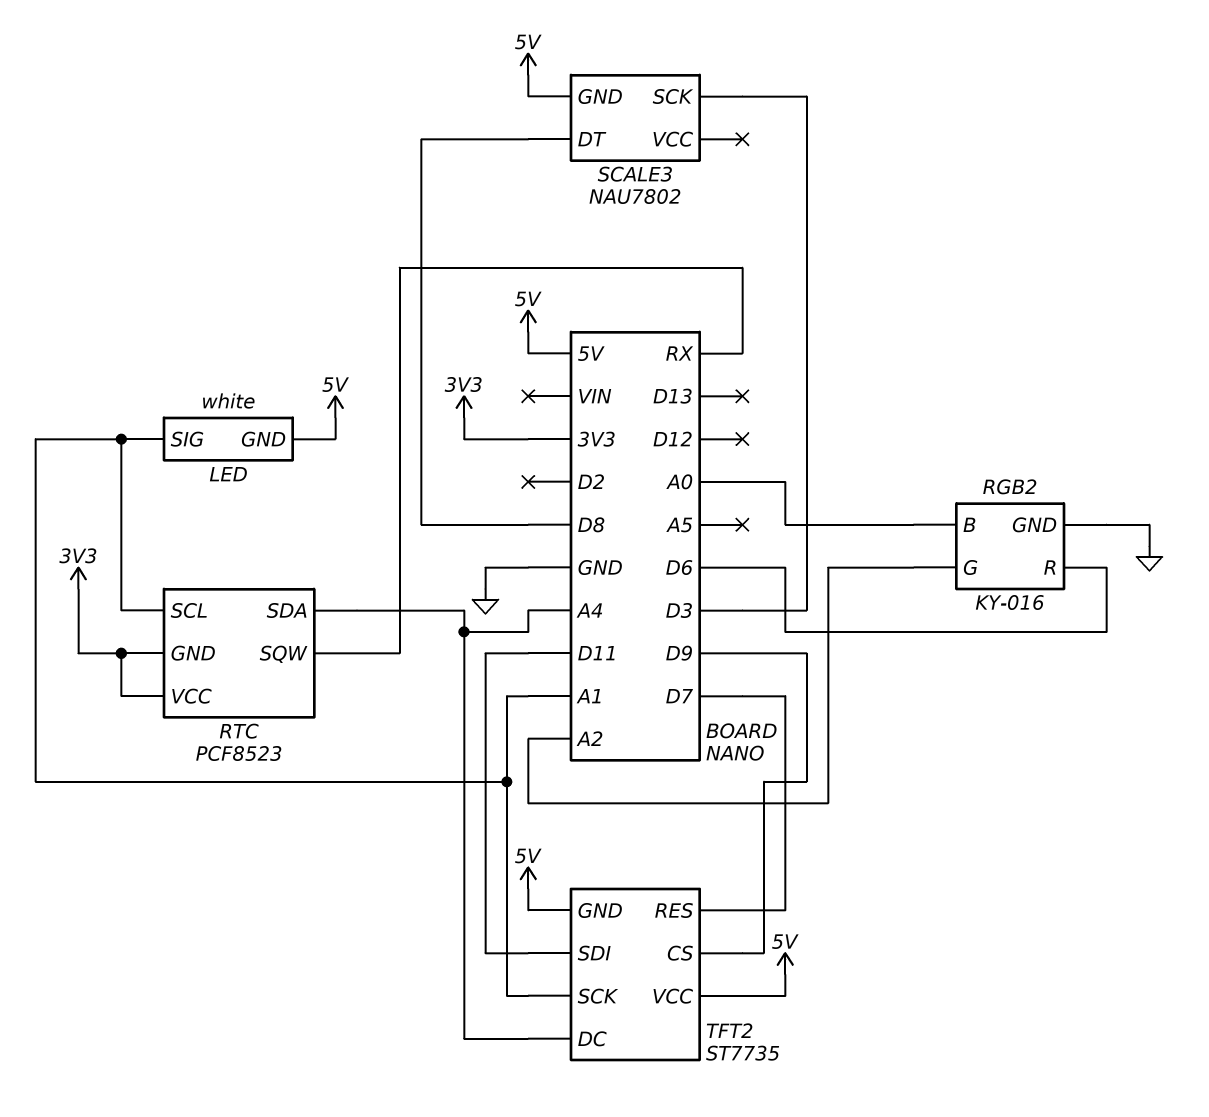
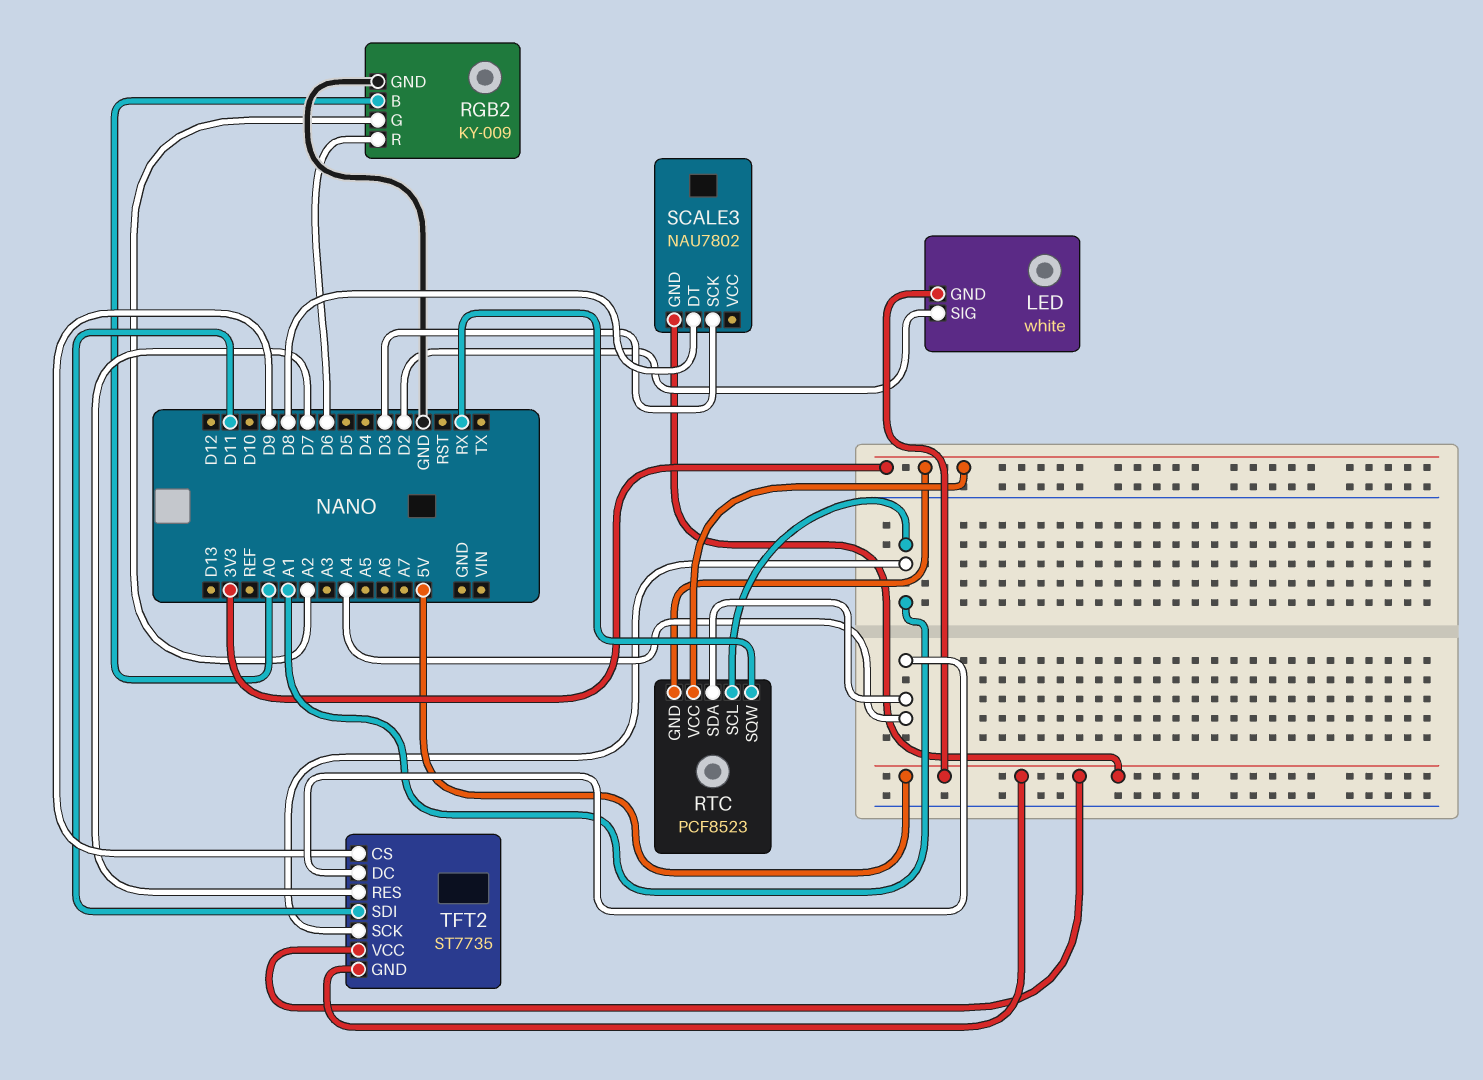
LED pin SIG: A1 -> D2
RGB2: KY-016 -> KY-009

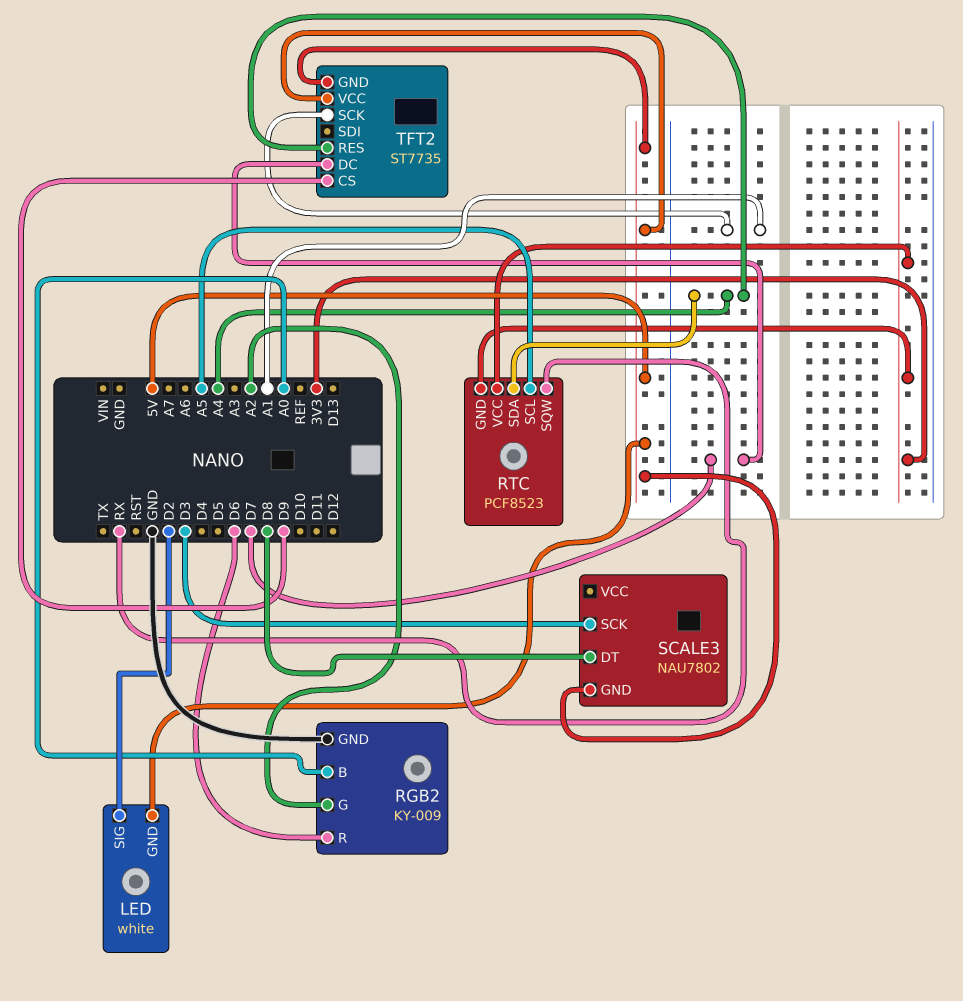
RTC pin SCL: A1 -> A5
TFT2 pin DC: A4 -> D7
TFT2 pin RES: D7 -> A4
TFT2 pin SDI: D11 -> none

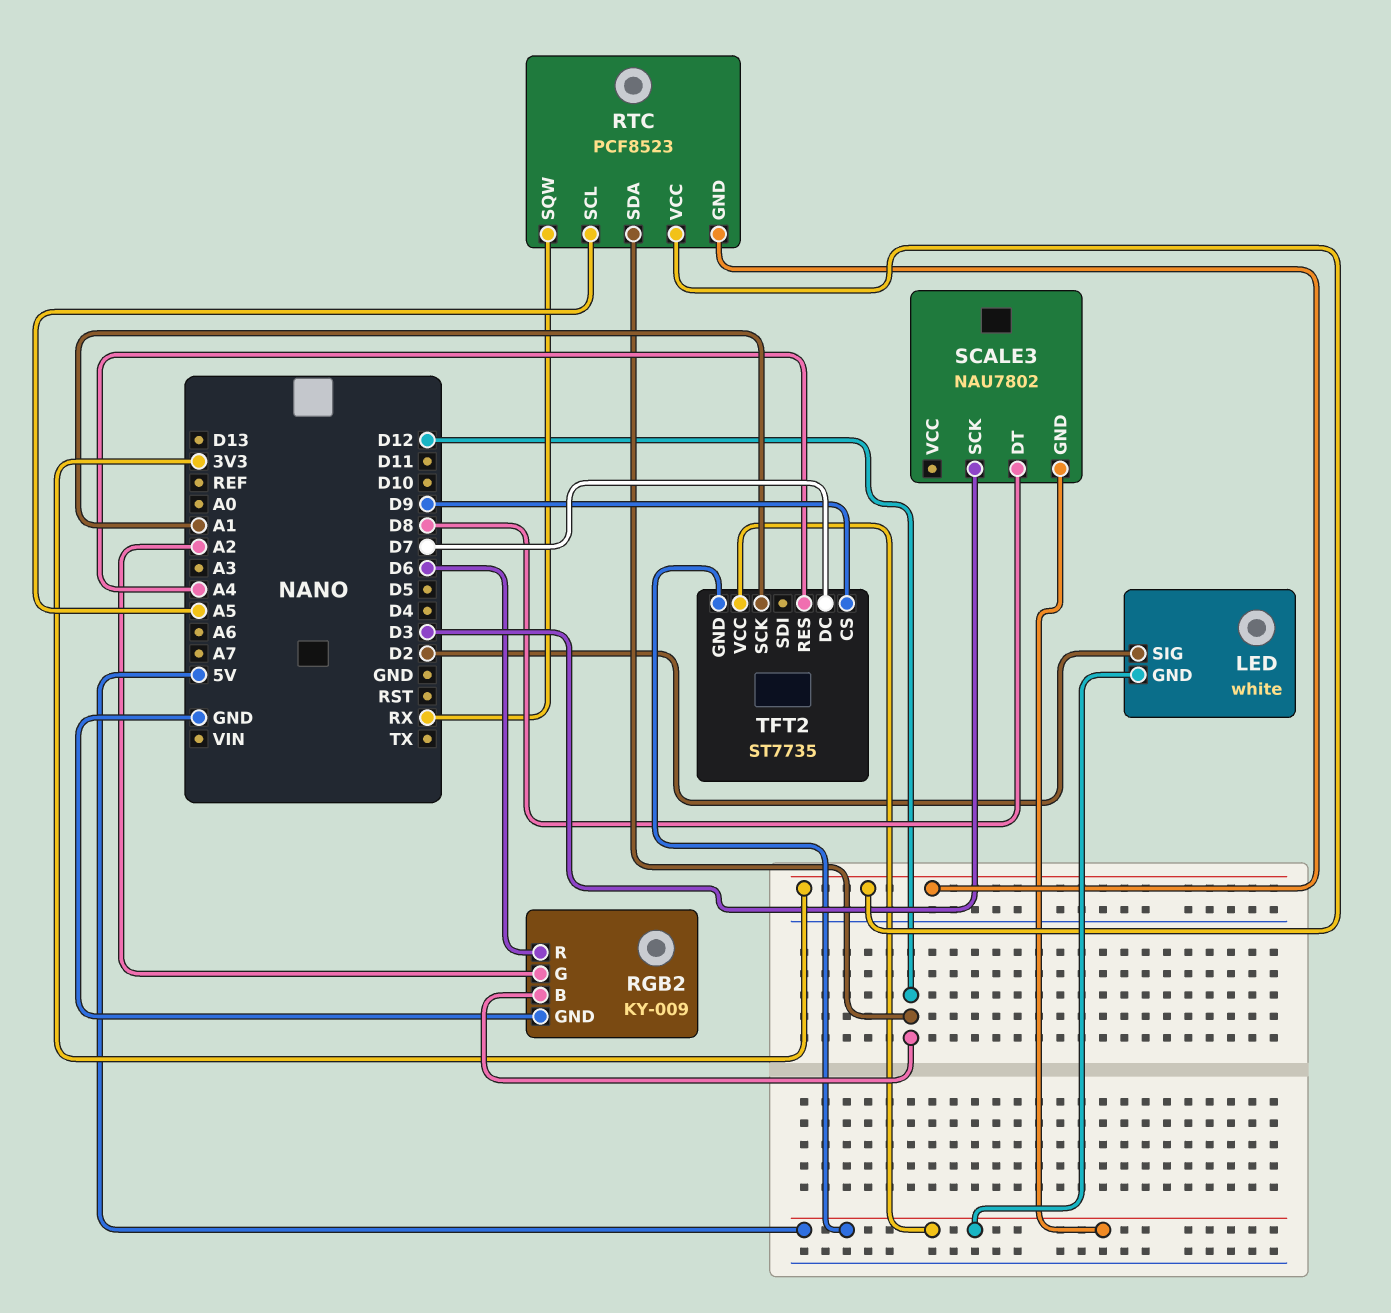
RGB2 pin B: A0 -> D12
RTC pin SDA: A4 -> D12

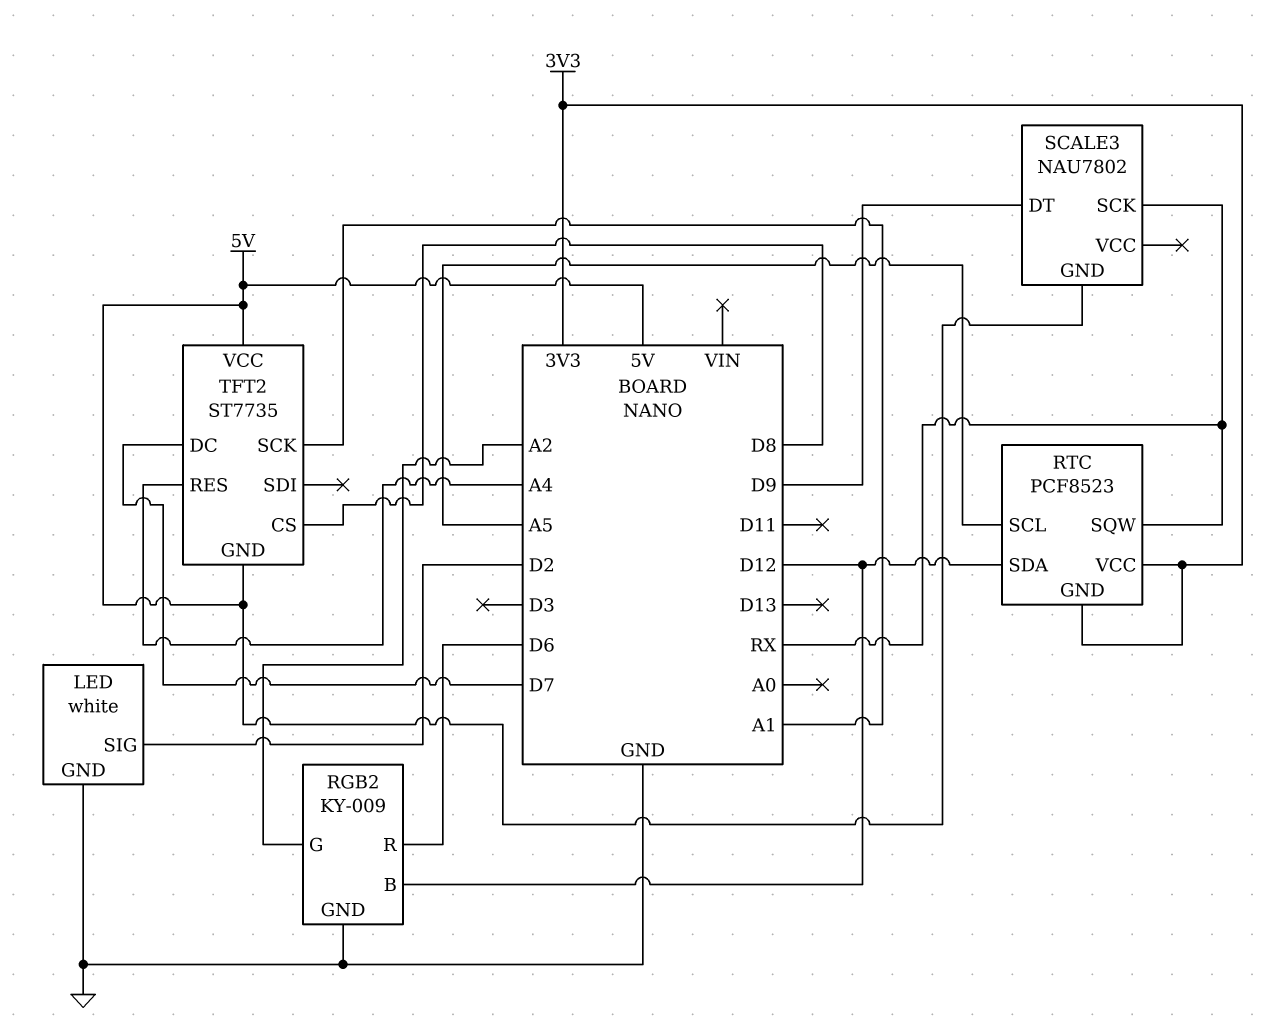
LED pin GND: 5V -> GND
SCALE3 pin DT: D8 -> D9
SCALE3 pin SCK: D3 -> RX
TFT2 pin CS: D9 -> D8

